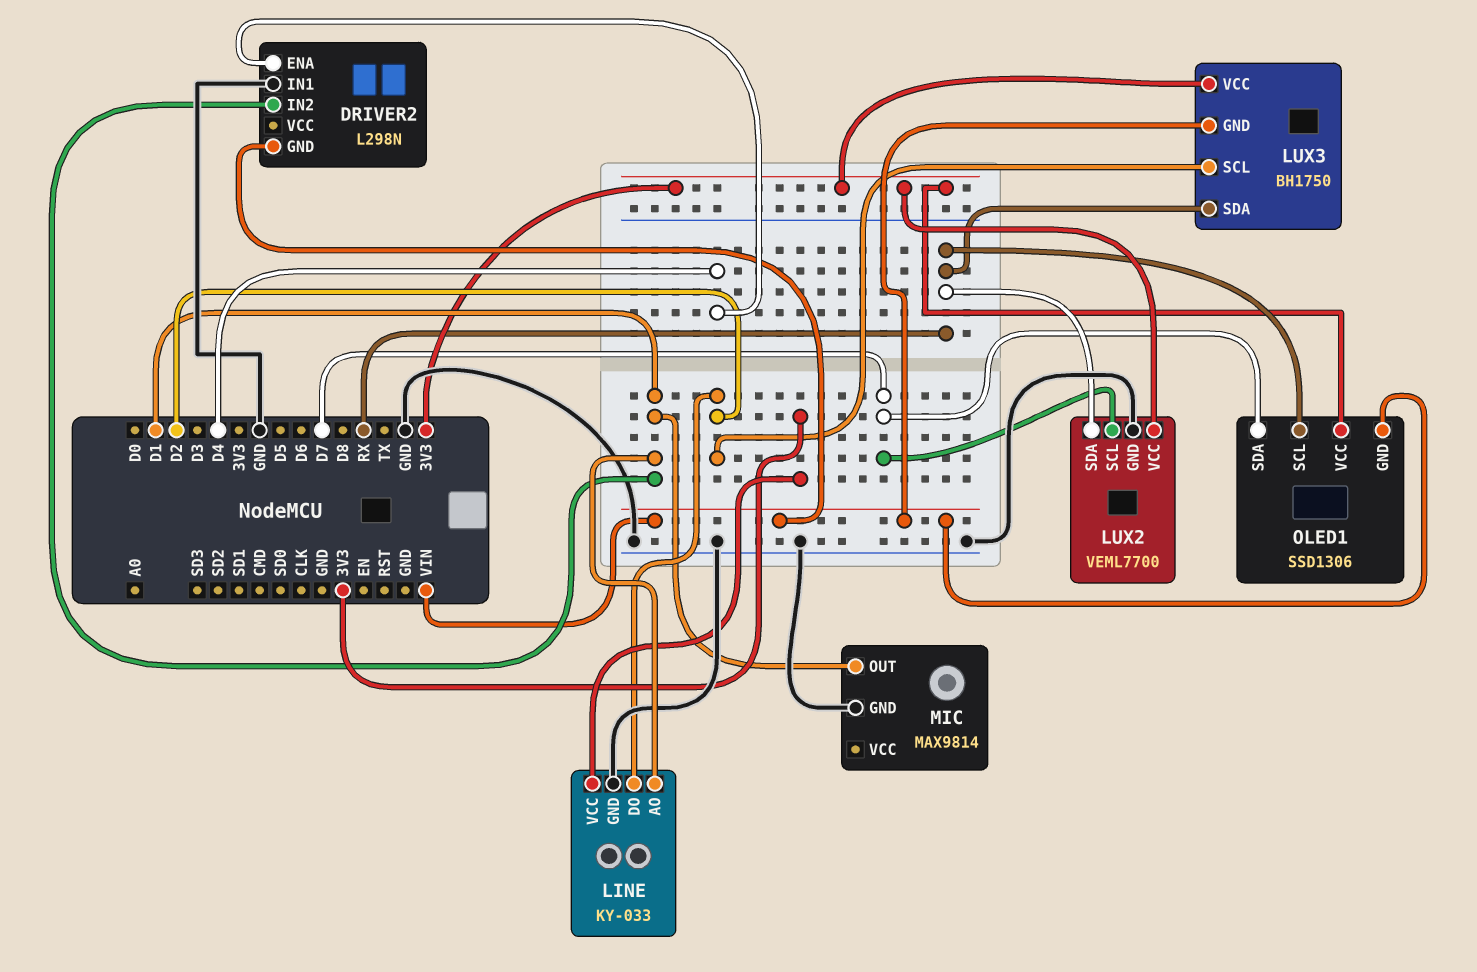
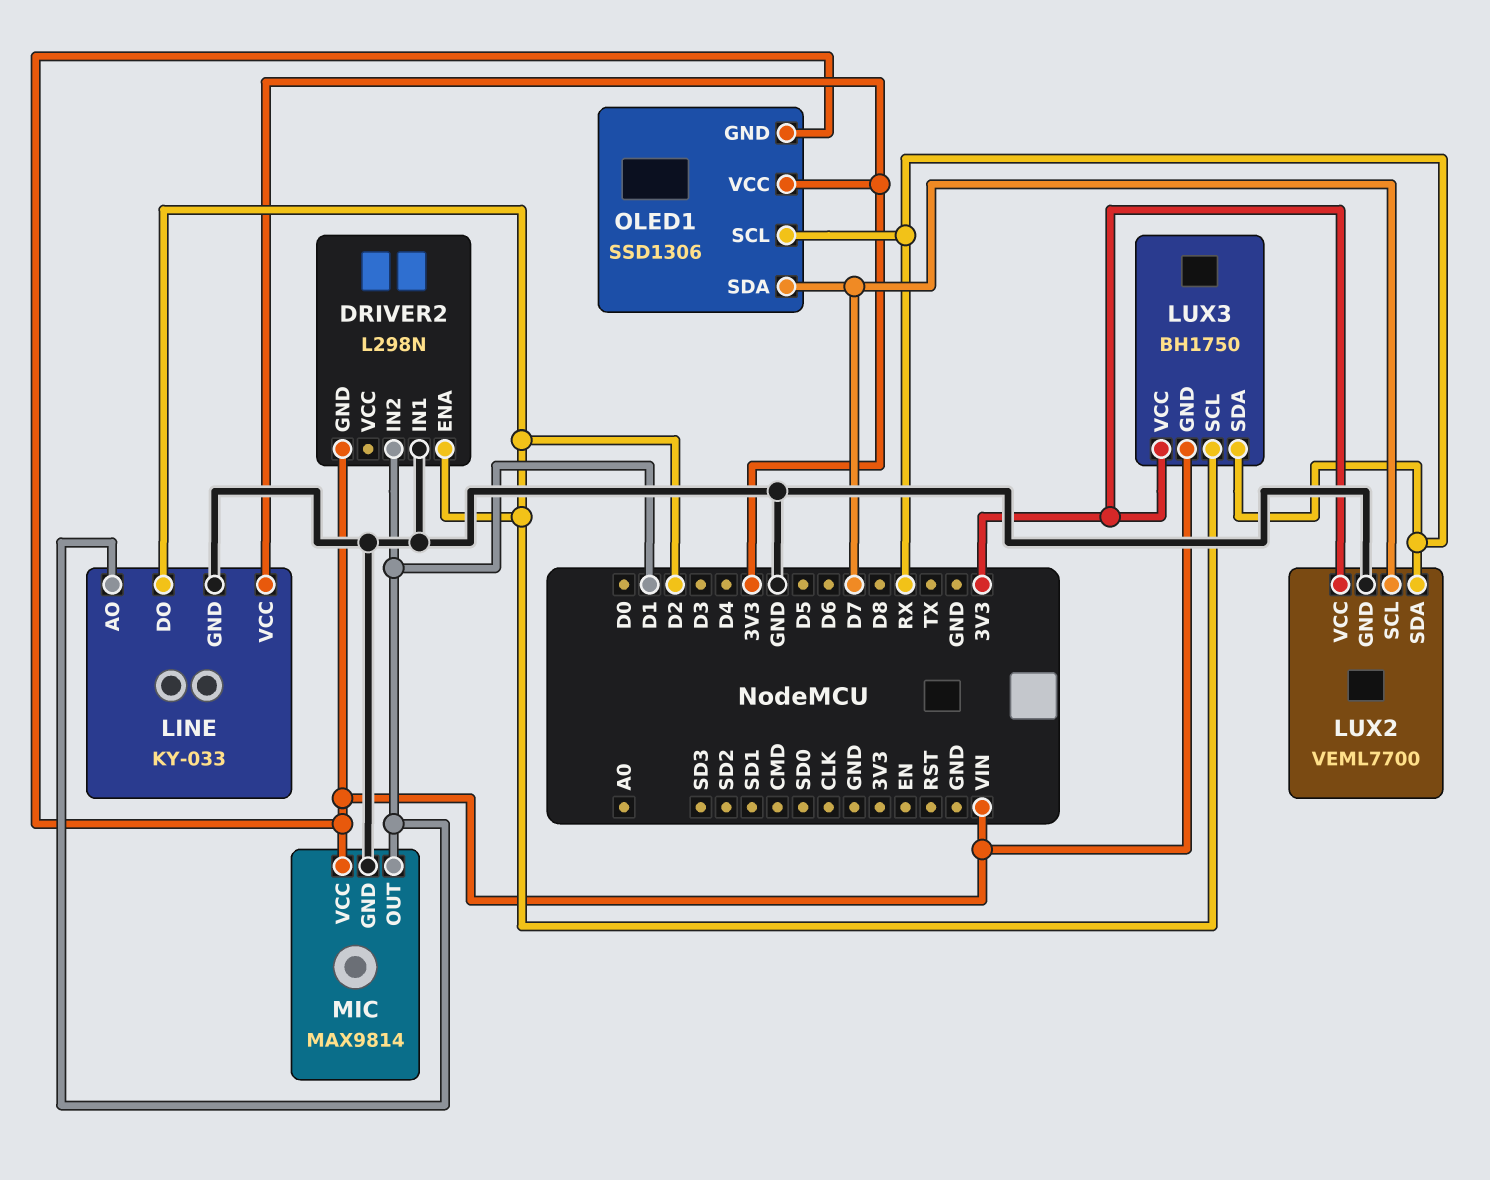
DRIVER2 pin ENA: D4 -> D2
MIC pin VCC: none -> VIN

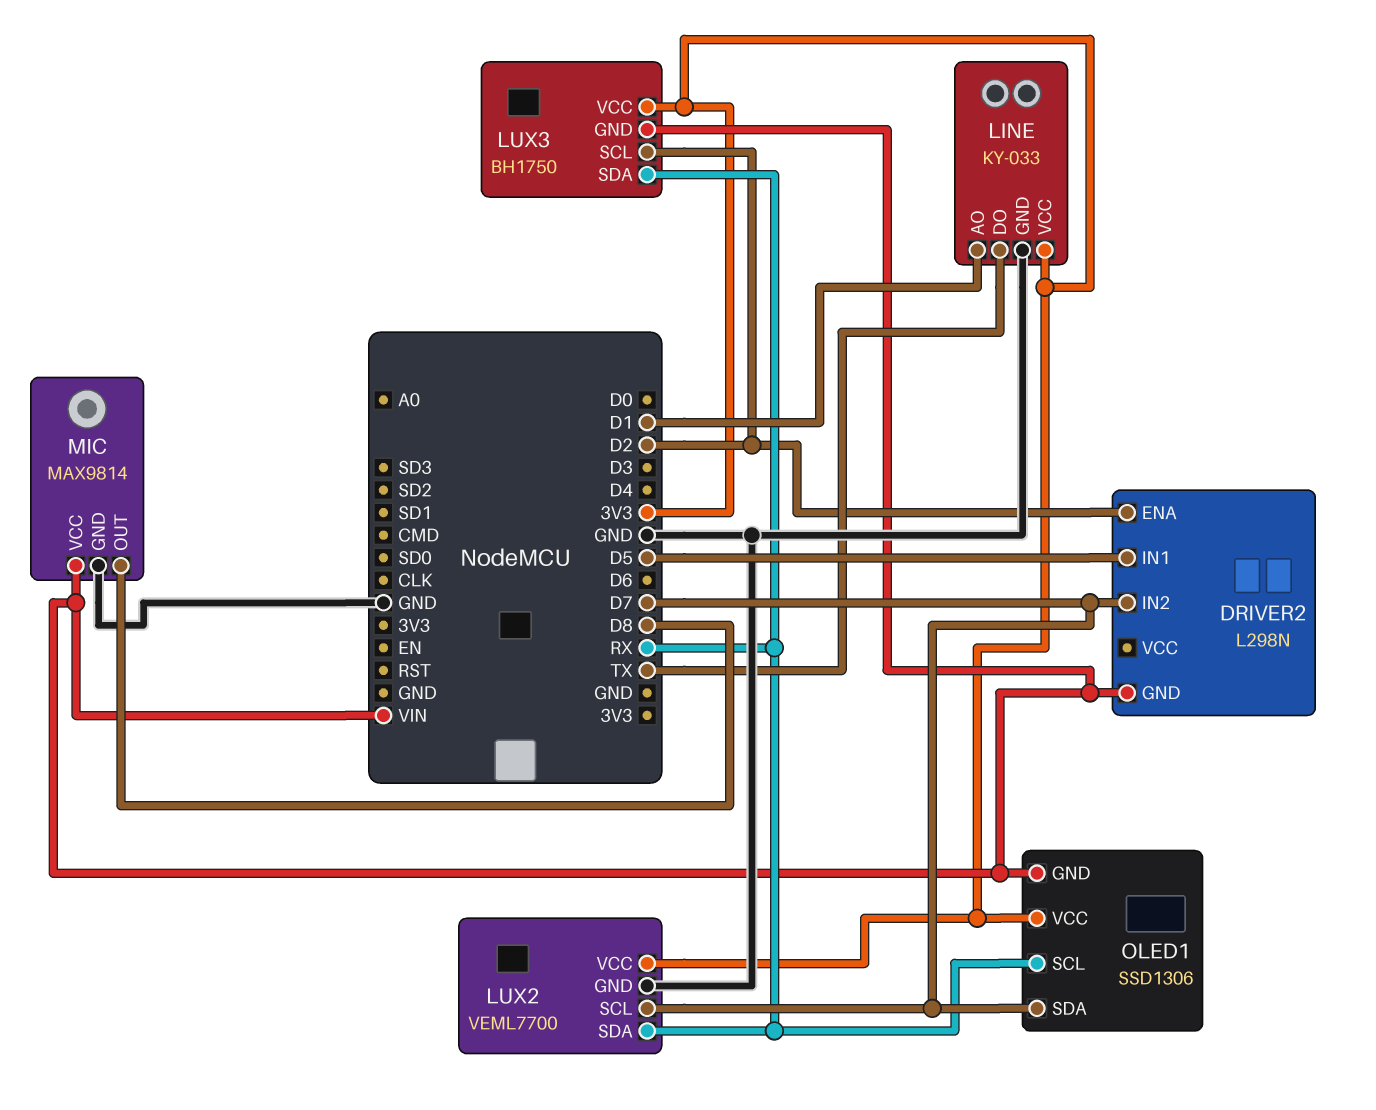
DRIVER2 pin IN1: GND -> D5
DRIVER2 pin IN2: D1 -> D7
LINE pin DO: D2 -> TX
MIC pin OUT: D1 -> D8

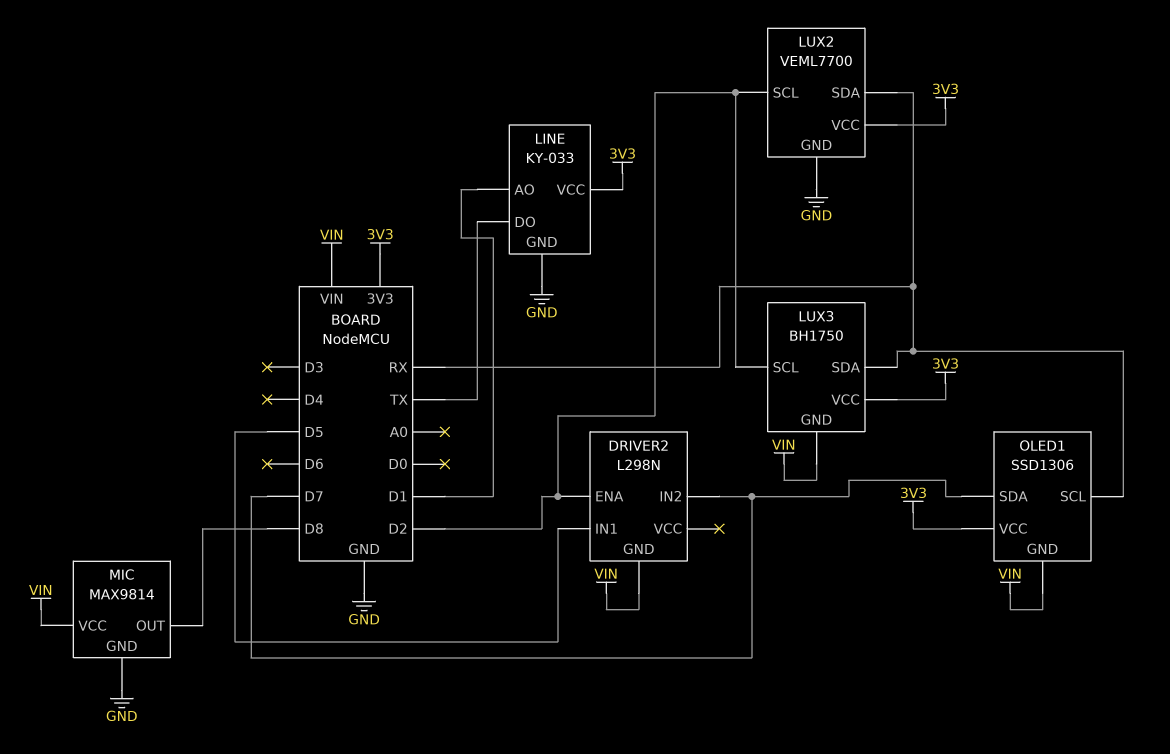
LUX2 pin SCL: D7 -> D2

